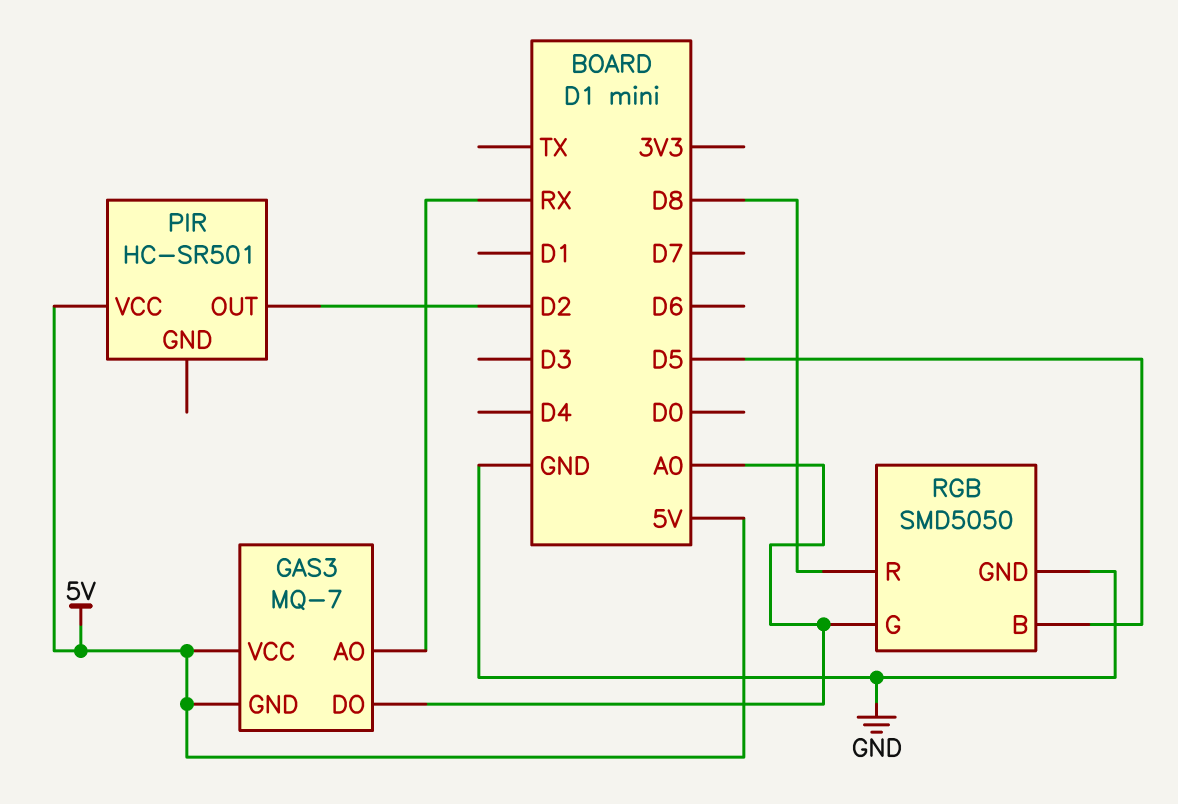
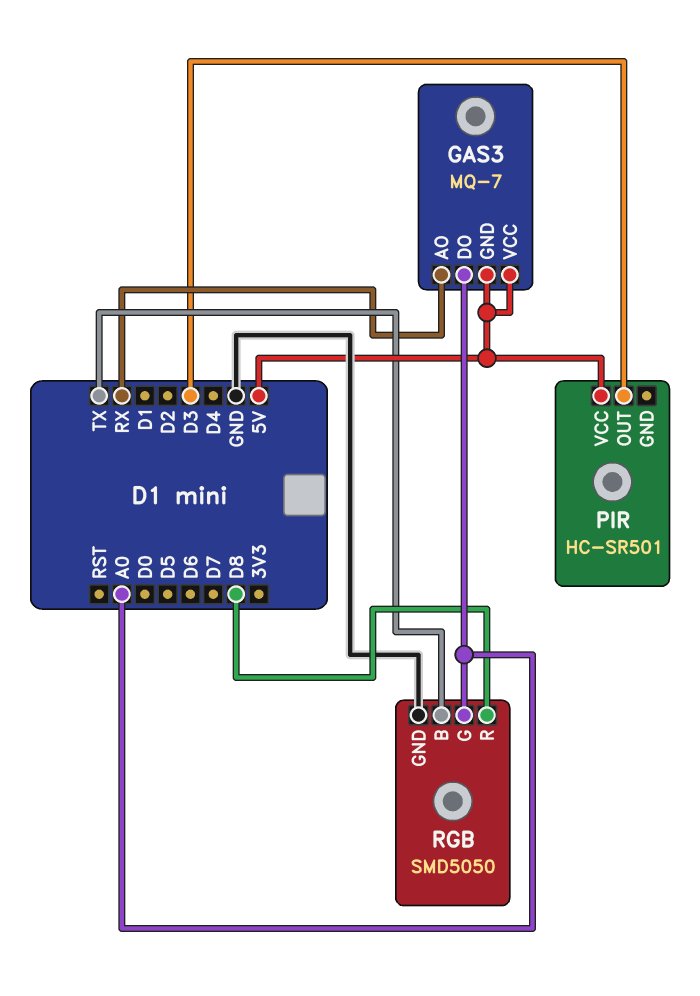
PIR pin OUT: D2 -> D3
RGB pin B: D5 -> TX

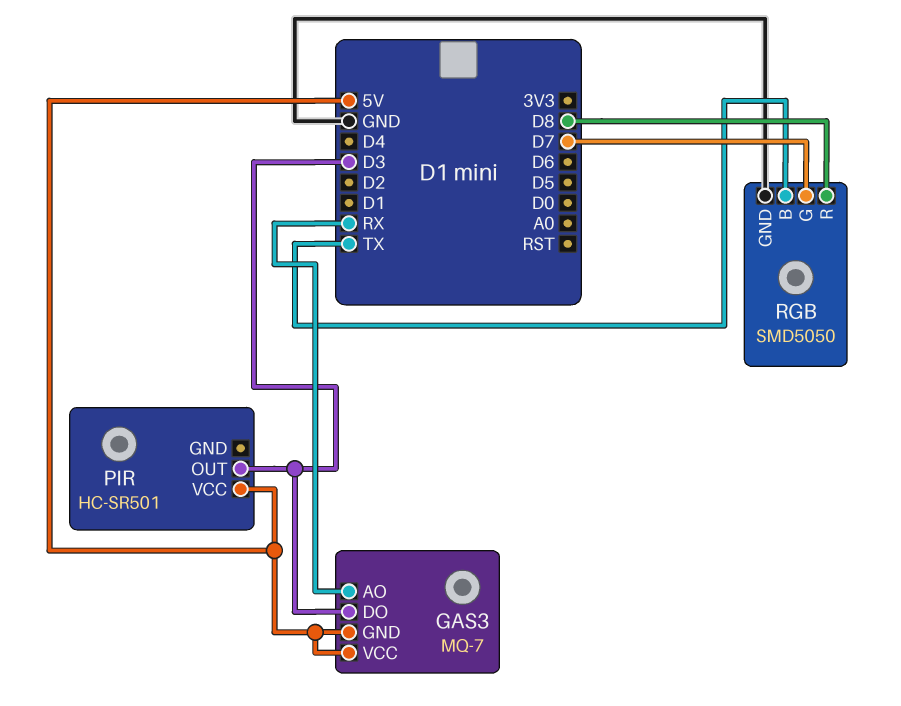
GAS3 pin DO: A0 -> D3
RGB pin G: A0 -> D7

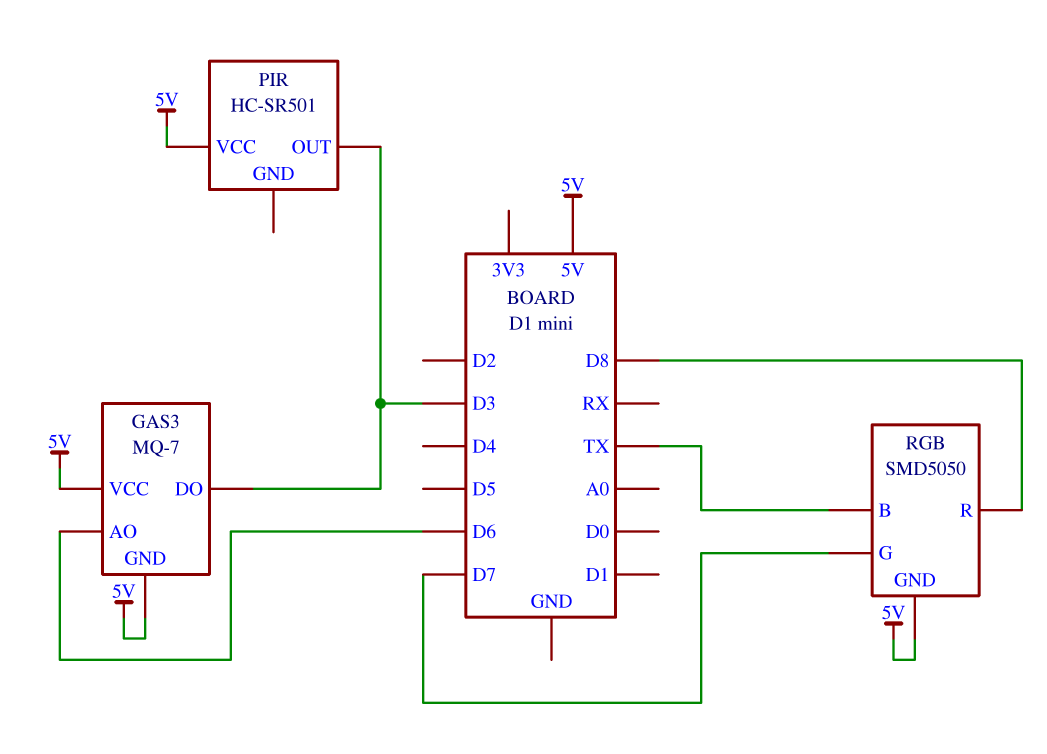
GAS3 pin AO: RX -> D6
RGB pin GND: GND -> 5V

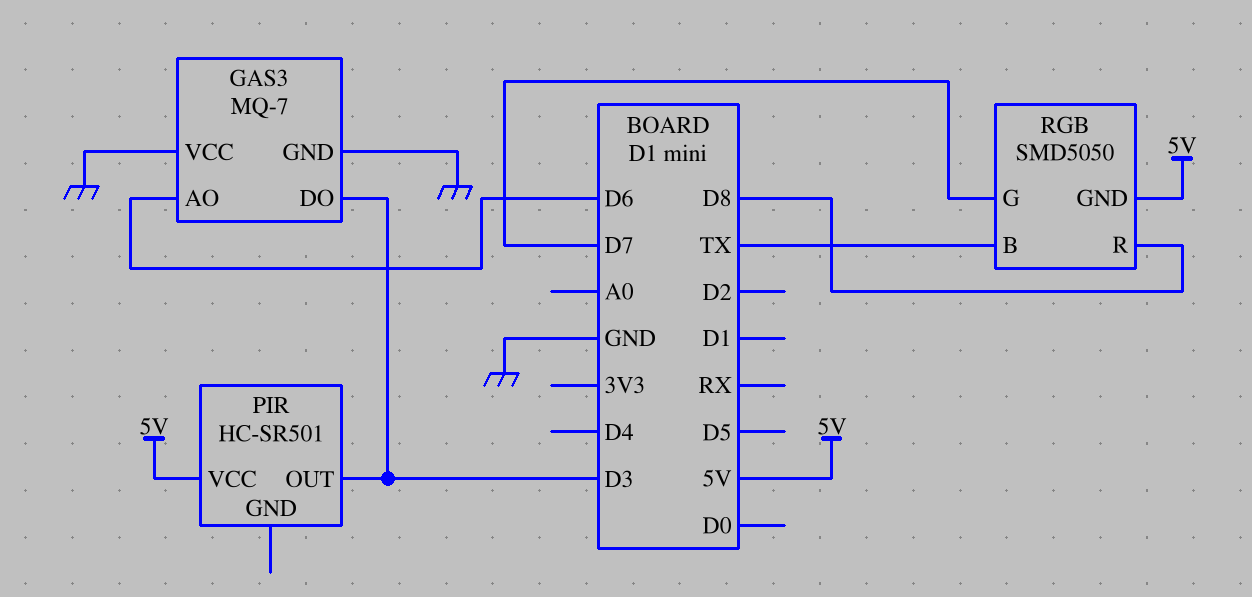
GAS3 pin GND: 5V -> GND
GAS3 pin VCC: 5V -> GND

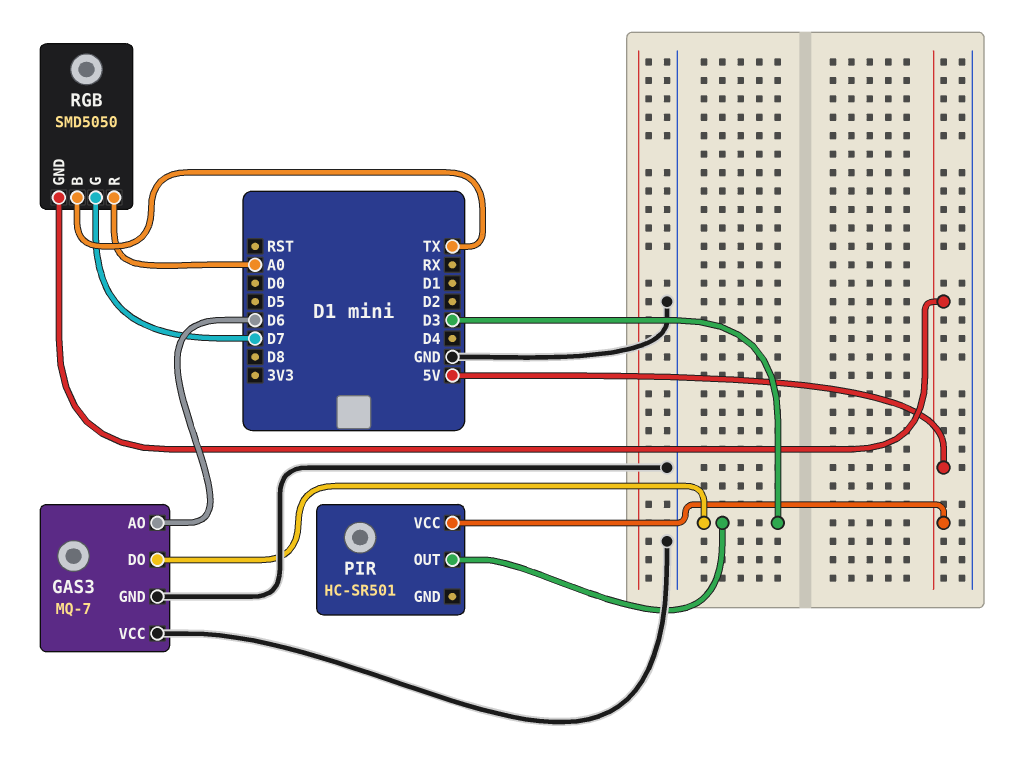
RGB pin R: D8 -> A0

